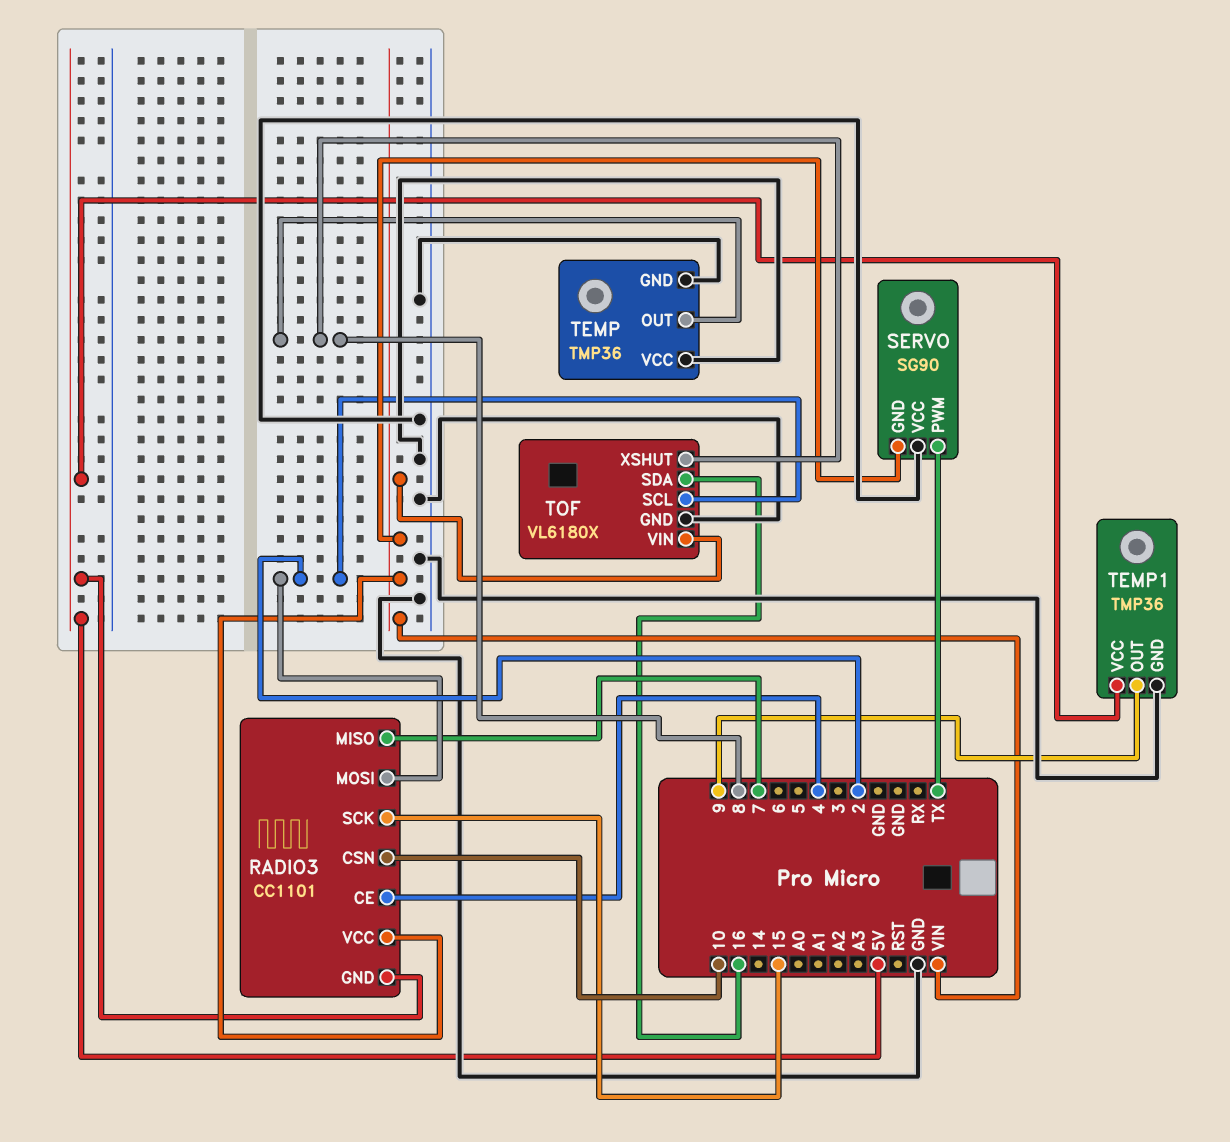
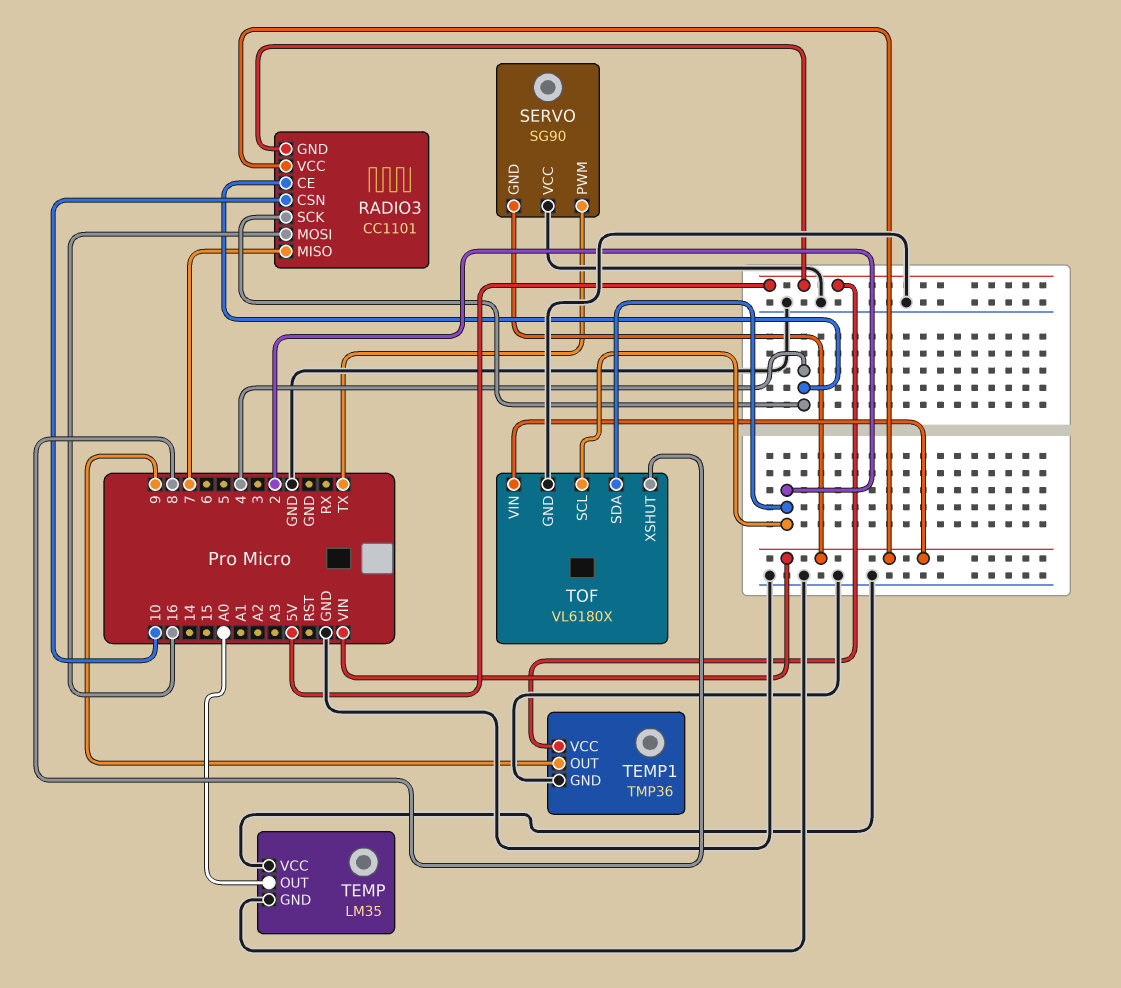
RADIO3 pin MOSI: 2 -> 16
RADIO3 pin SCK: 15 -> 4
TEMP: TMP36 -> LM35
TEMP pin OUT: 8 -> A0
TOF pin SDA: 16 -> 2

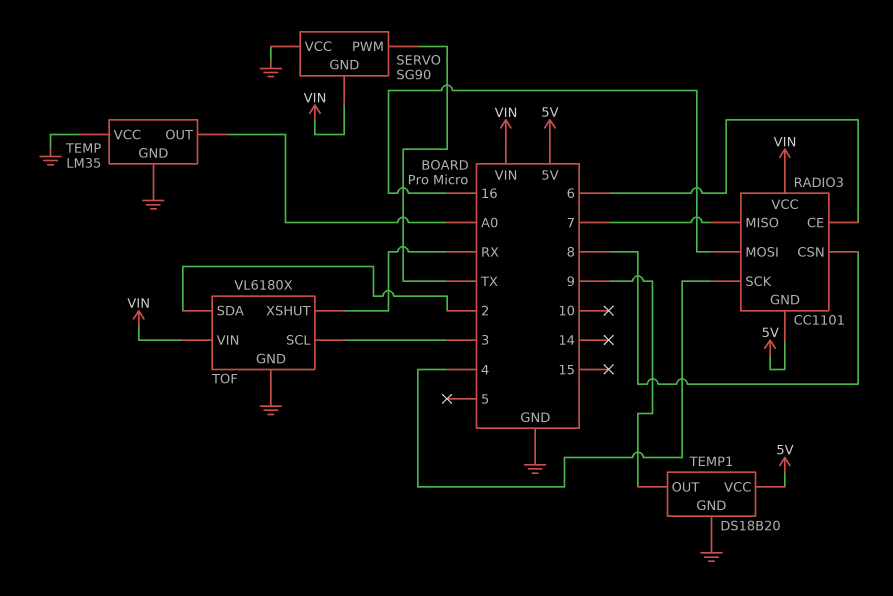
RADIO3 pin CE: 4 -> 6
RADIO3 pin CSN: 10 -> 8
TEMP1: TMP36 -> DS18B20
TOF pin SCL: 2 -> 3
TOF pin XSHUT: 8 -> RX

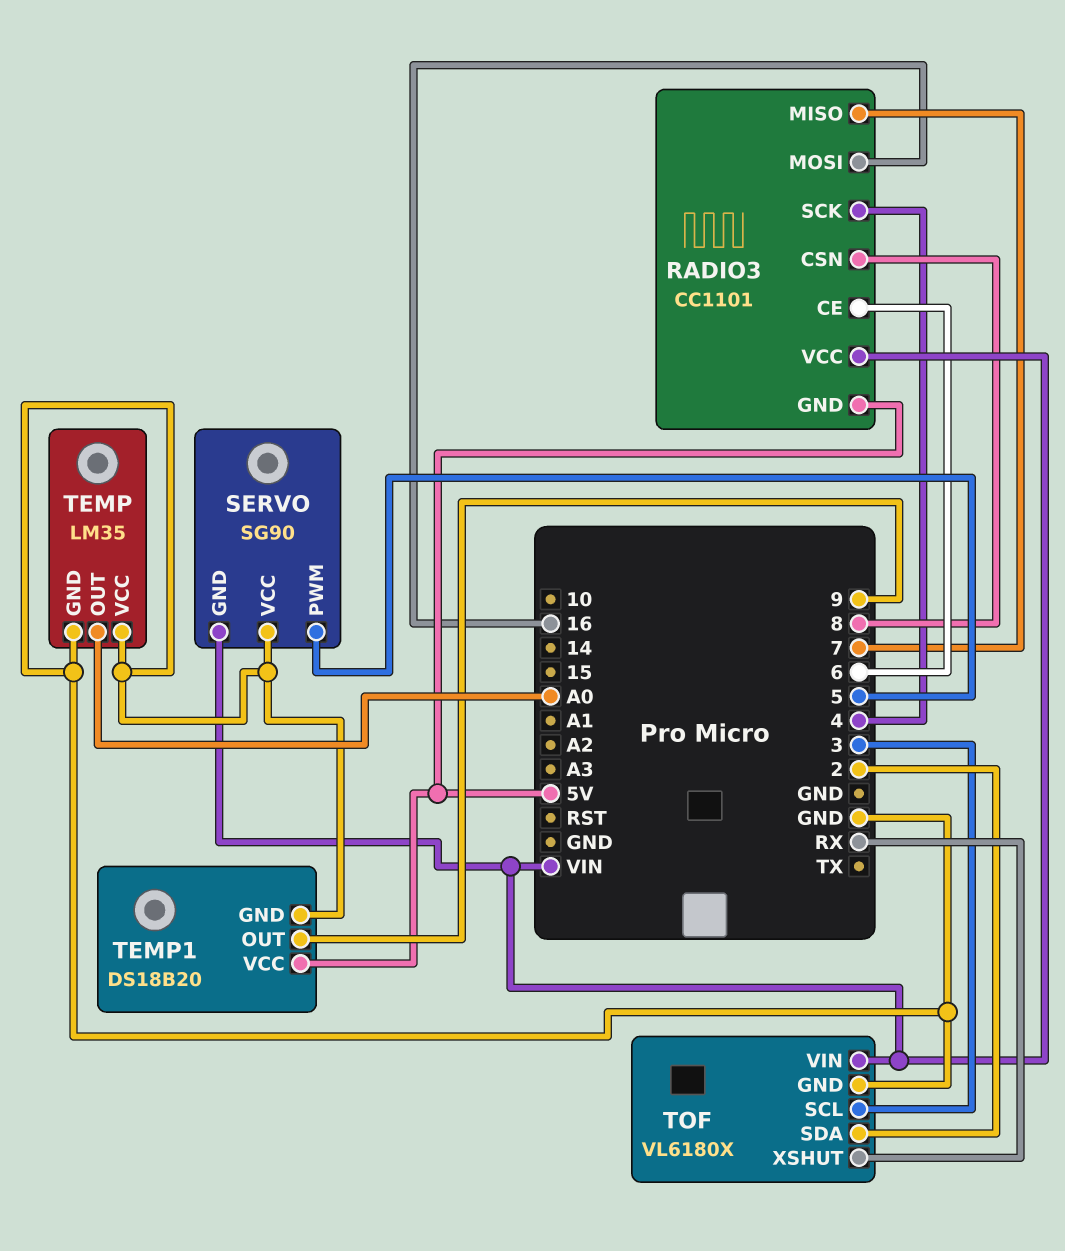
SERVO pin PWM: TX -> 5

